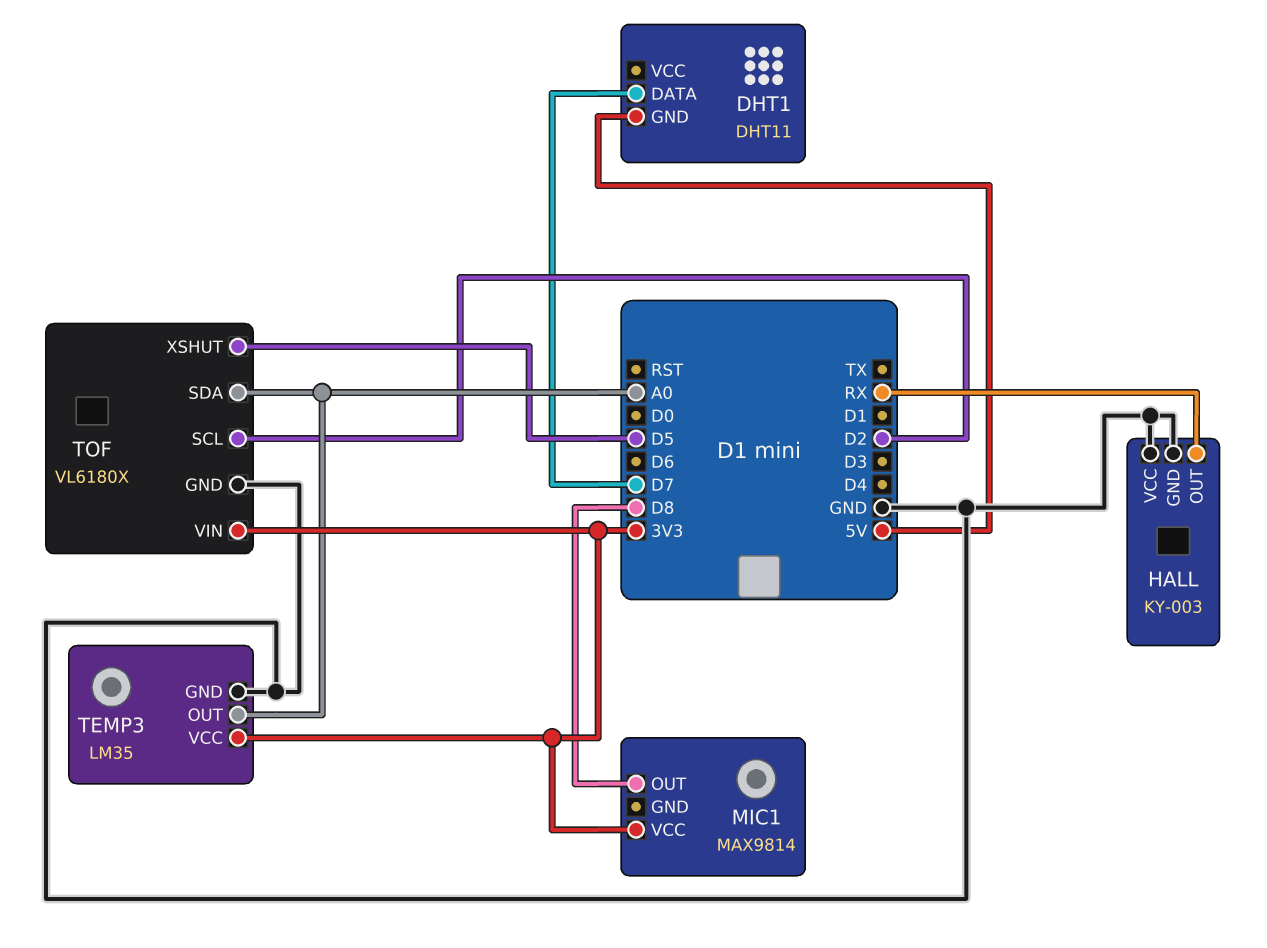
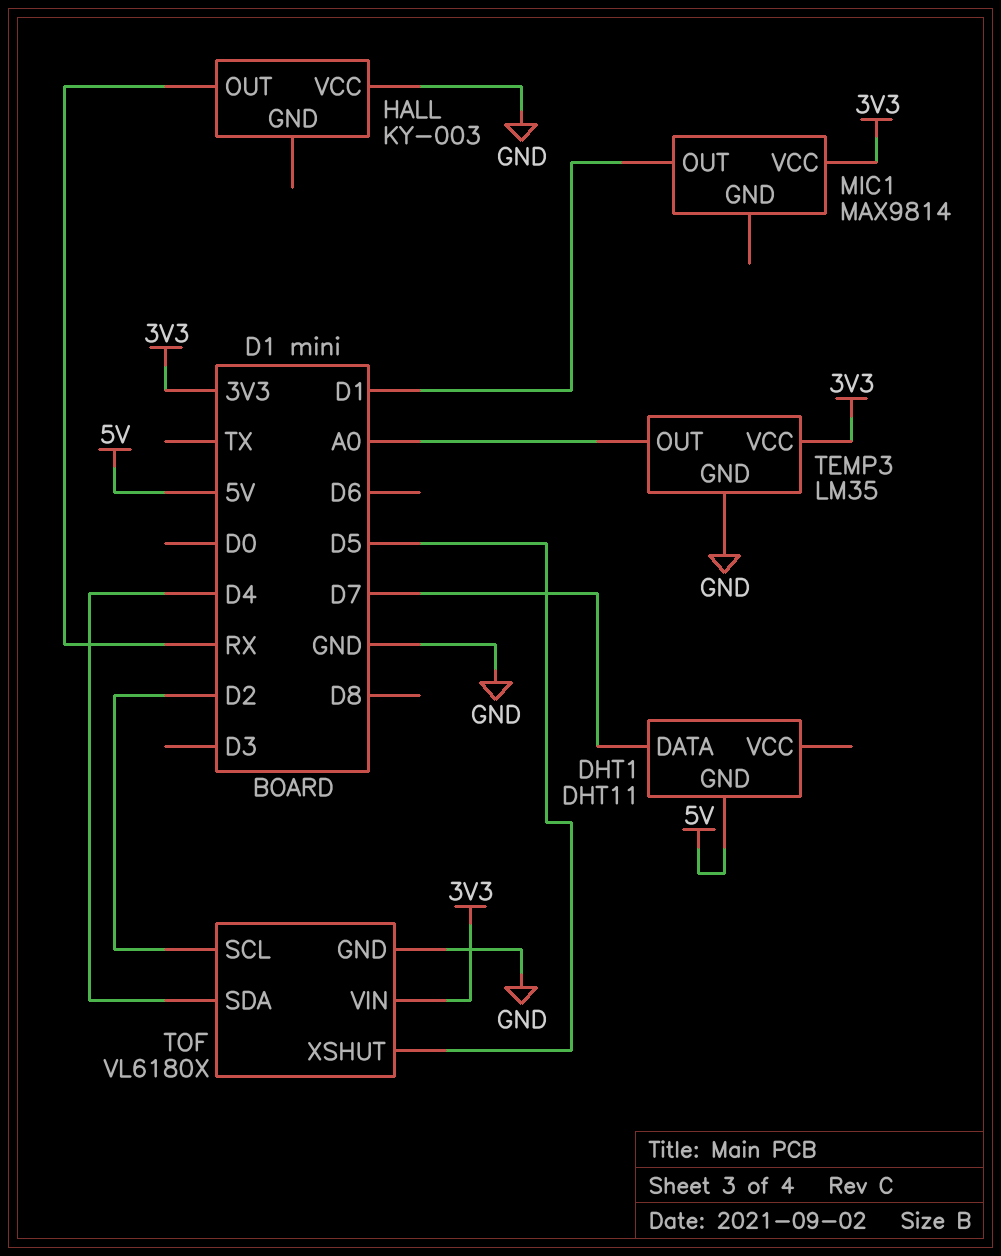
HALL pin GND: GND -> none
MIC1 pin OUT: D8 -> D1
TOF pin SDA: A0 -> D4

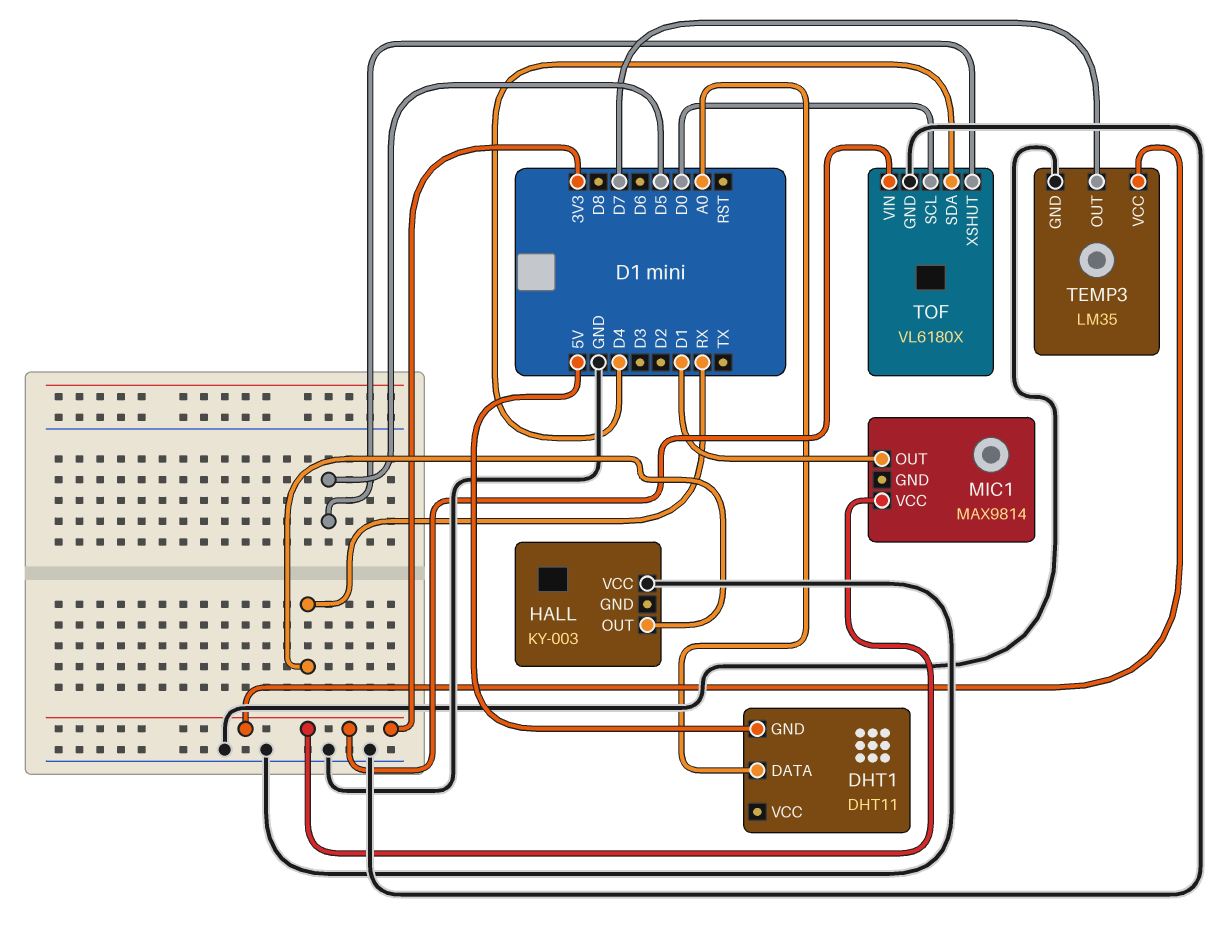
DHT1 pin DATA: D7 -> A0
TEMP3 pin OUT: A0 -> D7
TOF pin SCL: D2 -> D0

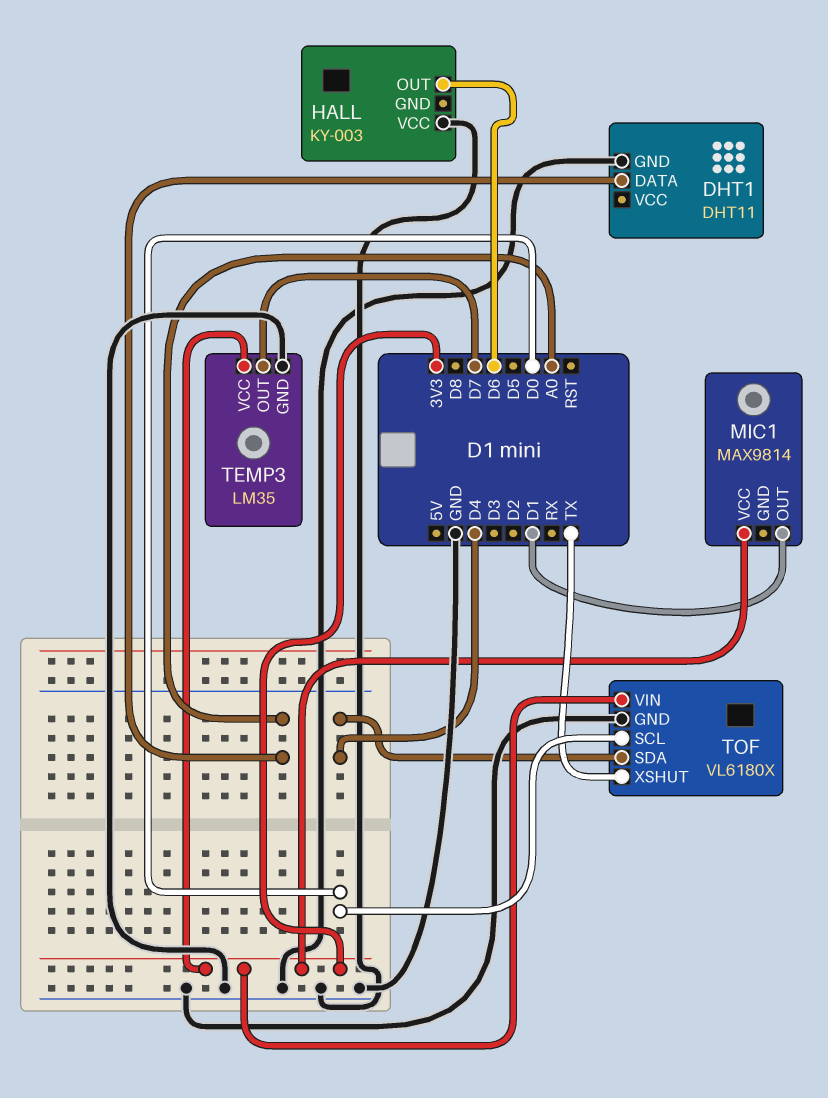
DHT1 pin GND: 5V -> GND
HALL pin OUT: RX -> D6
TOF pin XSHUT: D5 -> TX

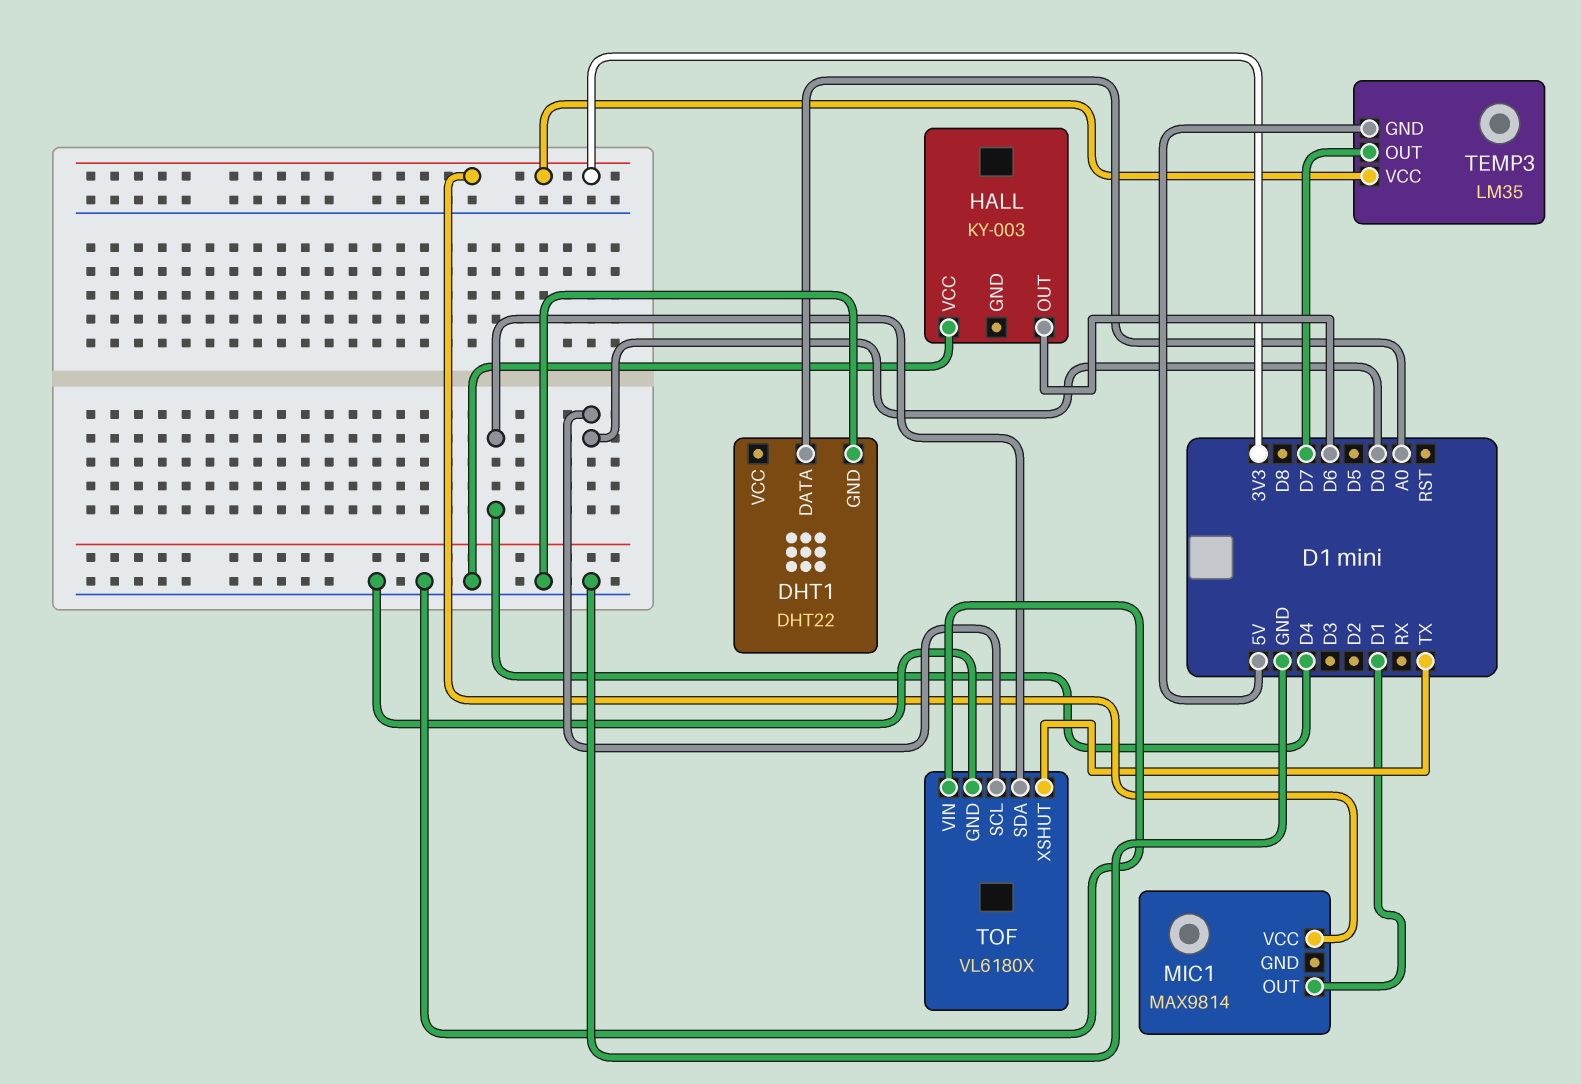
DHT1: DHT11 -> DHT22
TEMP3 pin GND: GND -> 5V
TOF pin VIN: 3V3 -> GND

